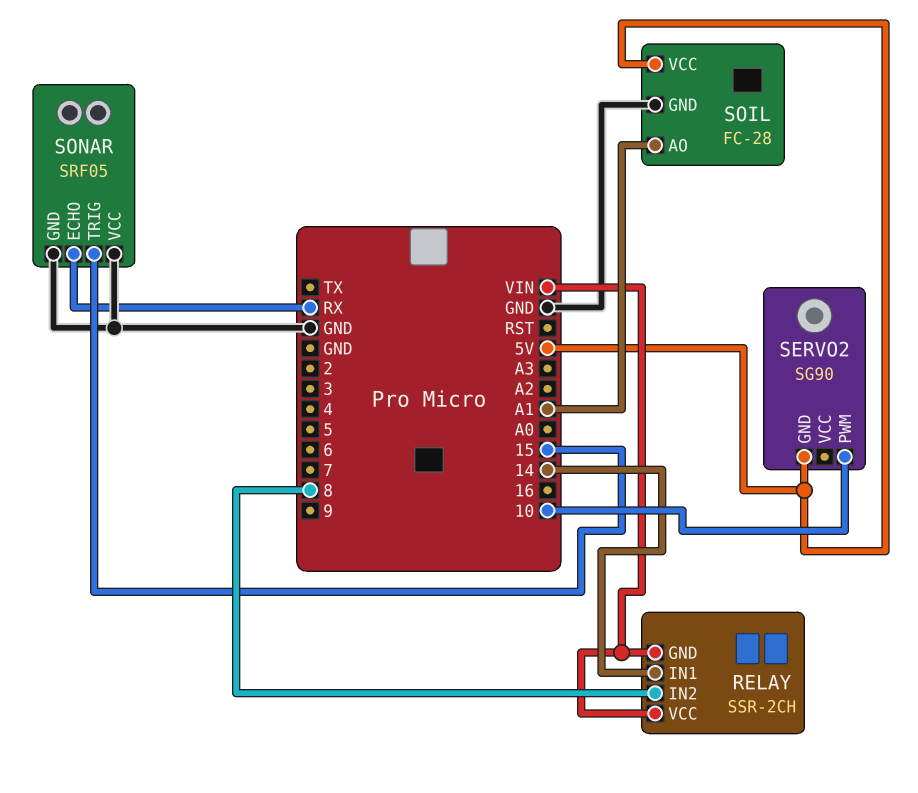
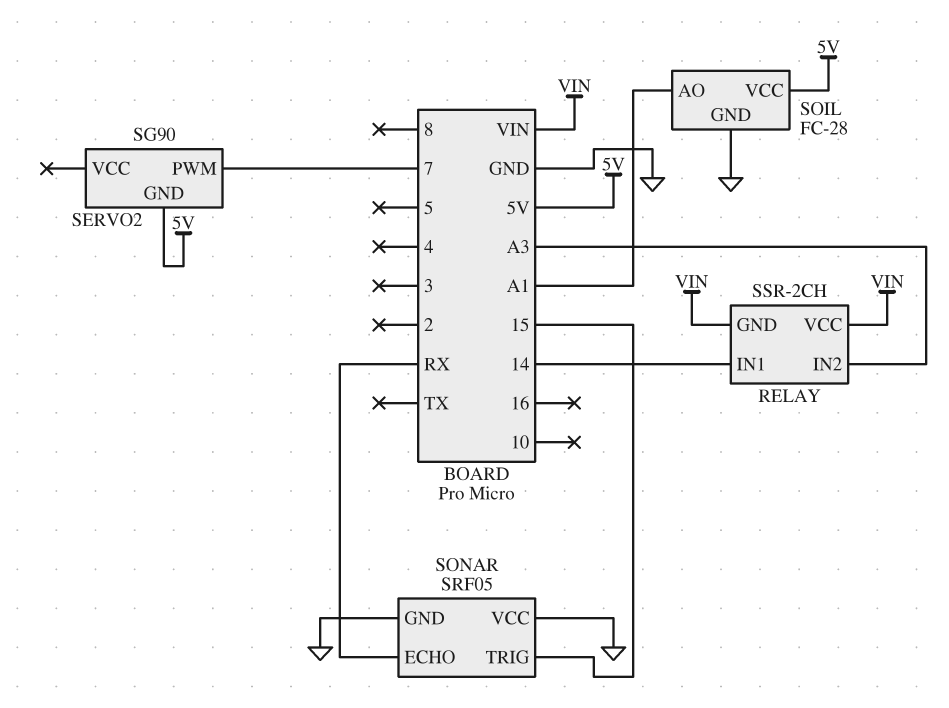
RELAY pin IN2: 8 -> A3
SERVO2 pin PWM: 10 -> 7

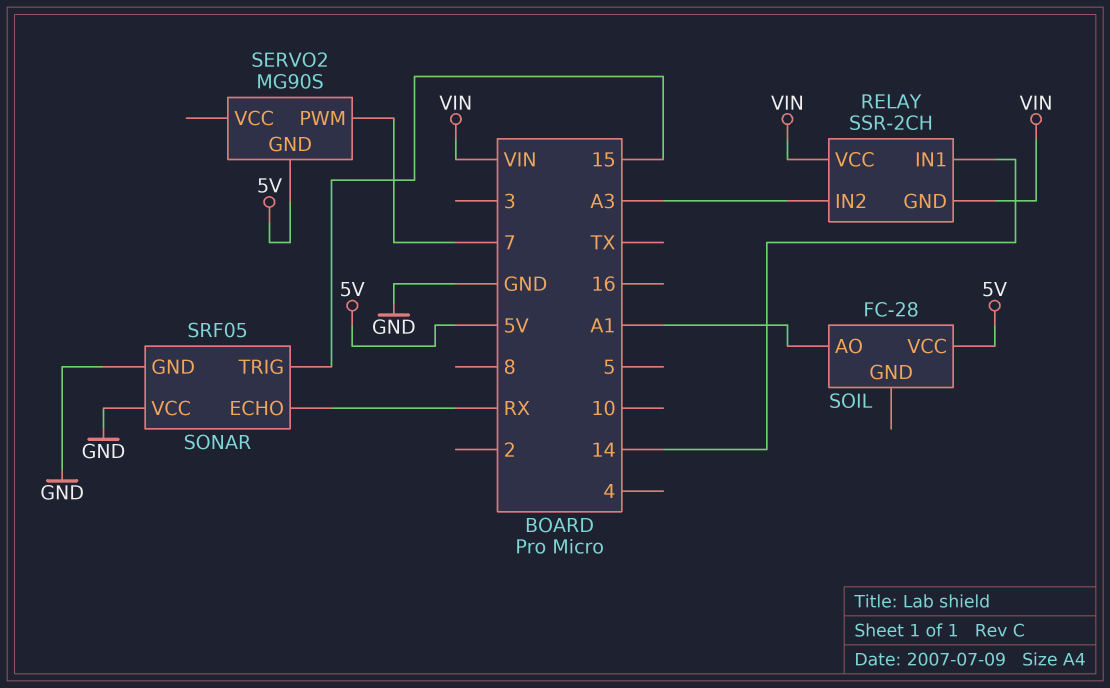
SERVO2: SG90 -> MG90S
SOIL pin GND: GND -> none

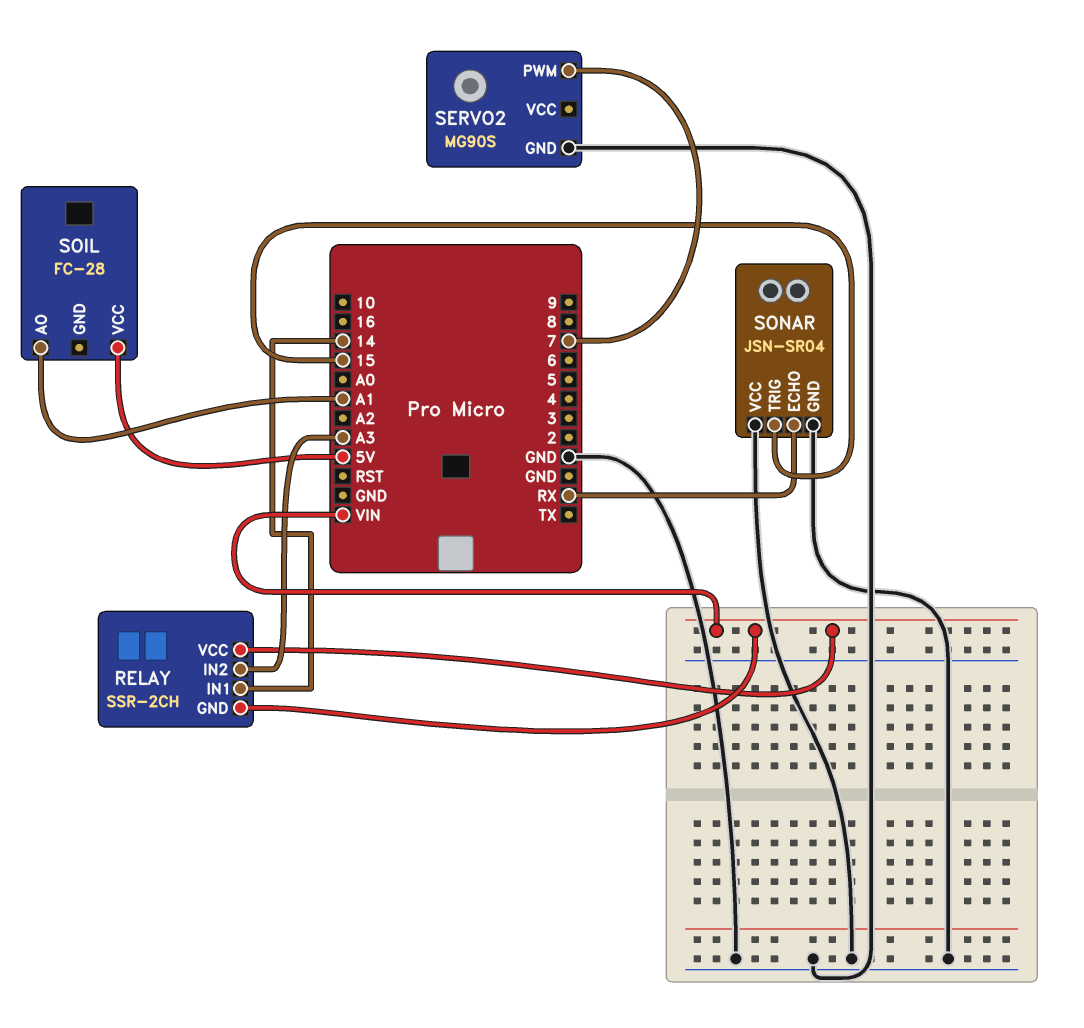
SERVO2 pin GND: 5V -> GND
SONAR: SRF05 -> JSN-SR04

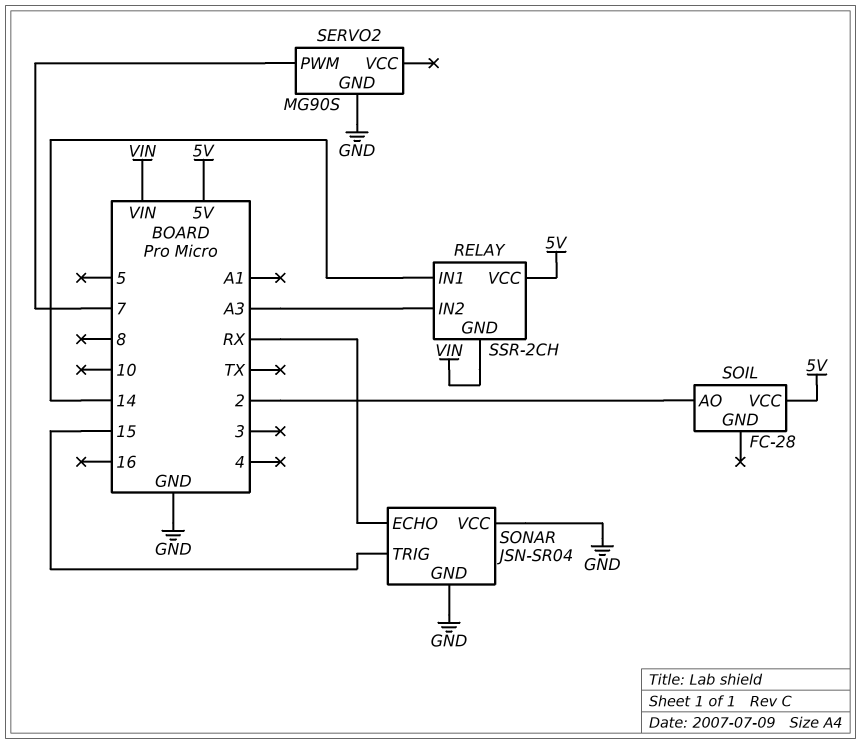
RELAY pin VCC: VIN -> 5V
SOIL pin AO: A1 -> 2

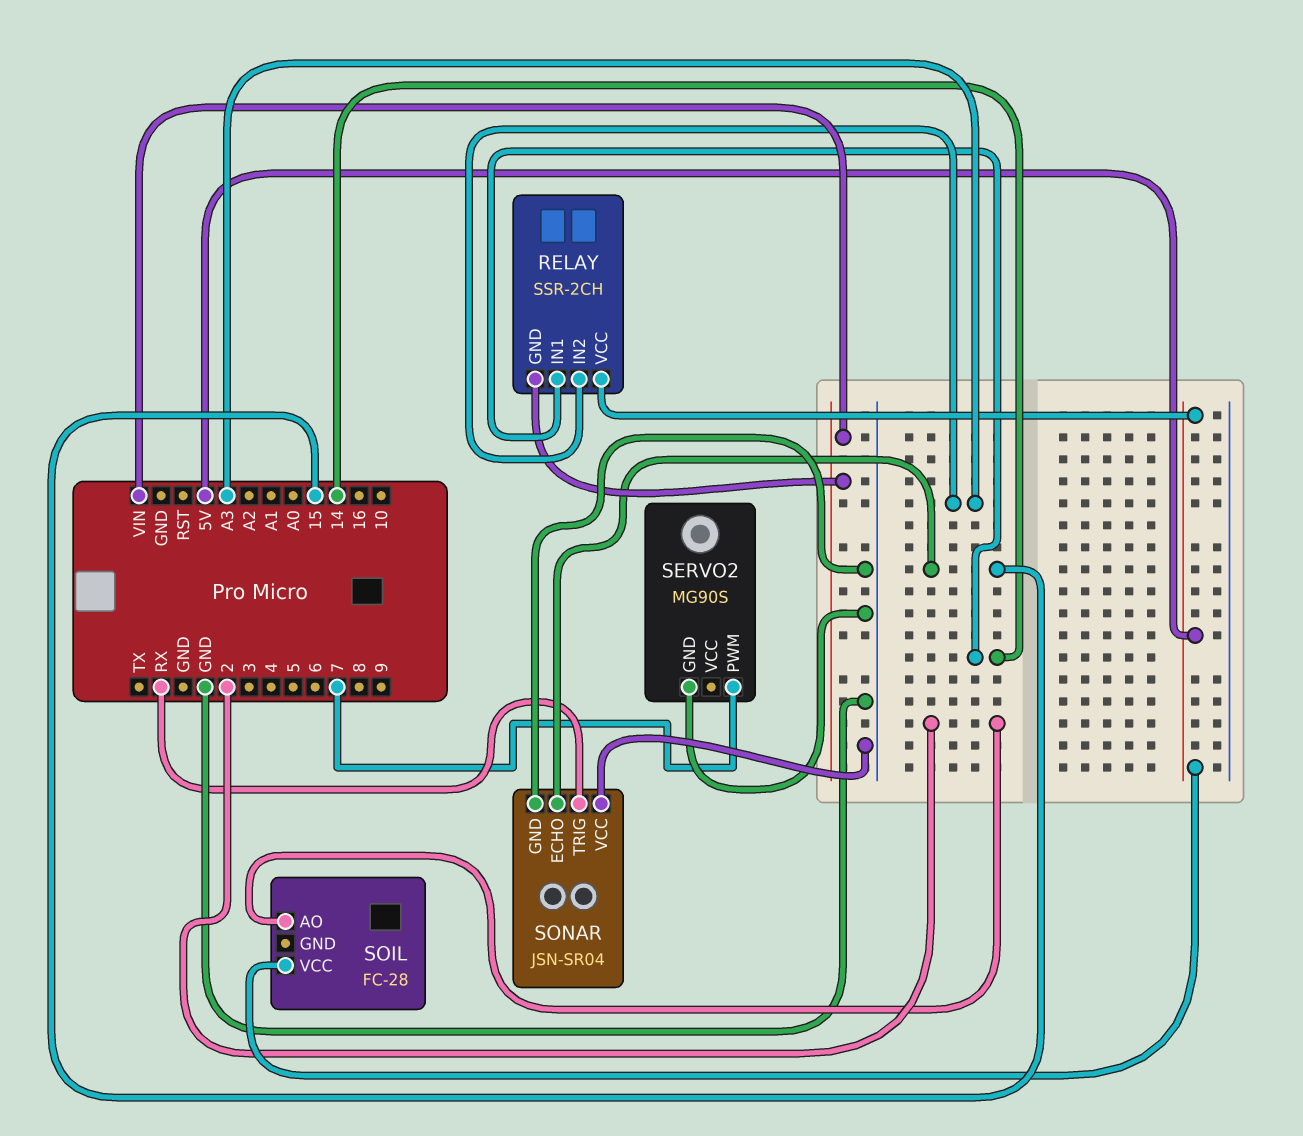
SONAR pin ECHO: RX -> 15
SONAR pin TRIG: 15 -> RX

